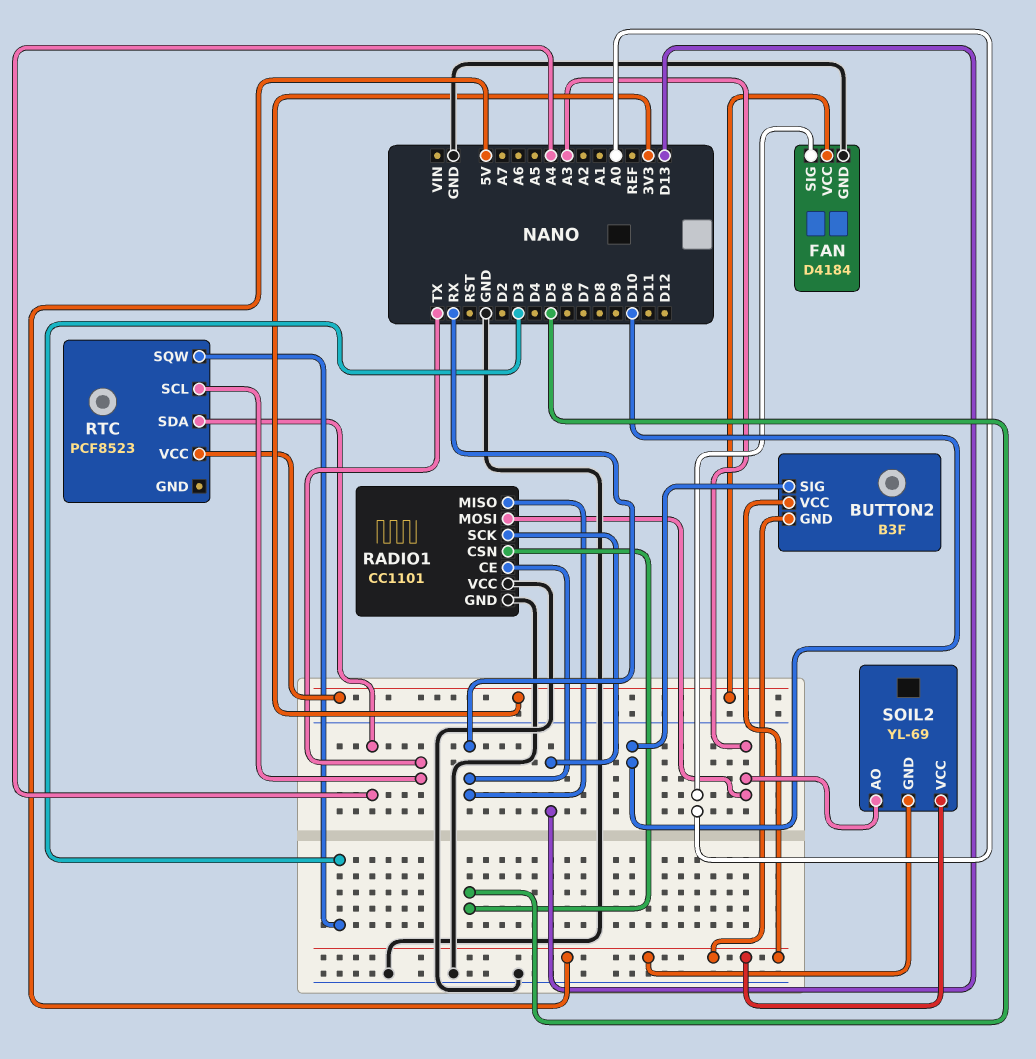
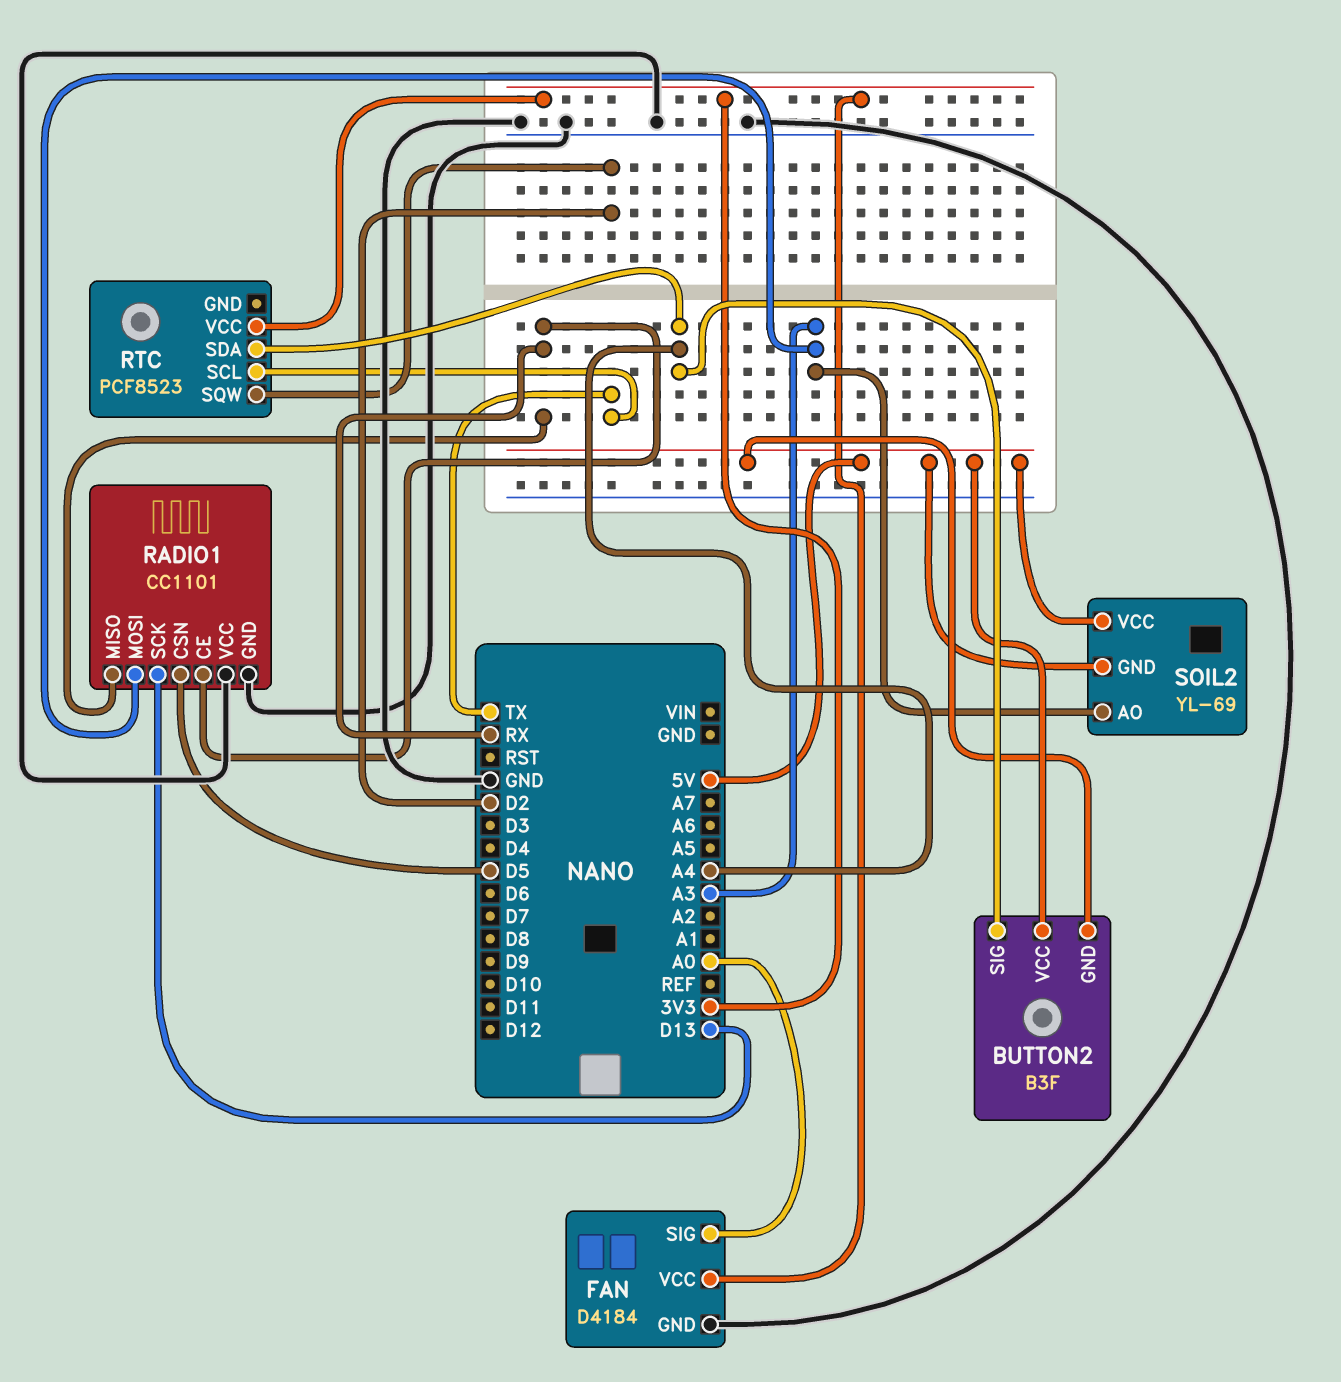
BUTTON2 pin SIG: D10 -> A4
RTC pin SQW: D3 -> D2

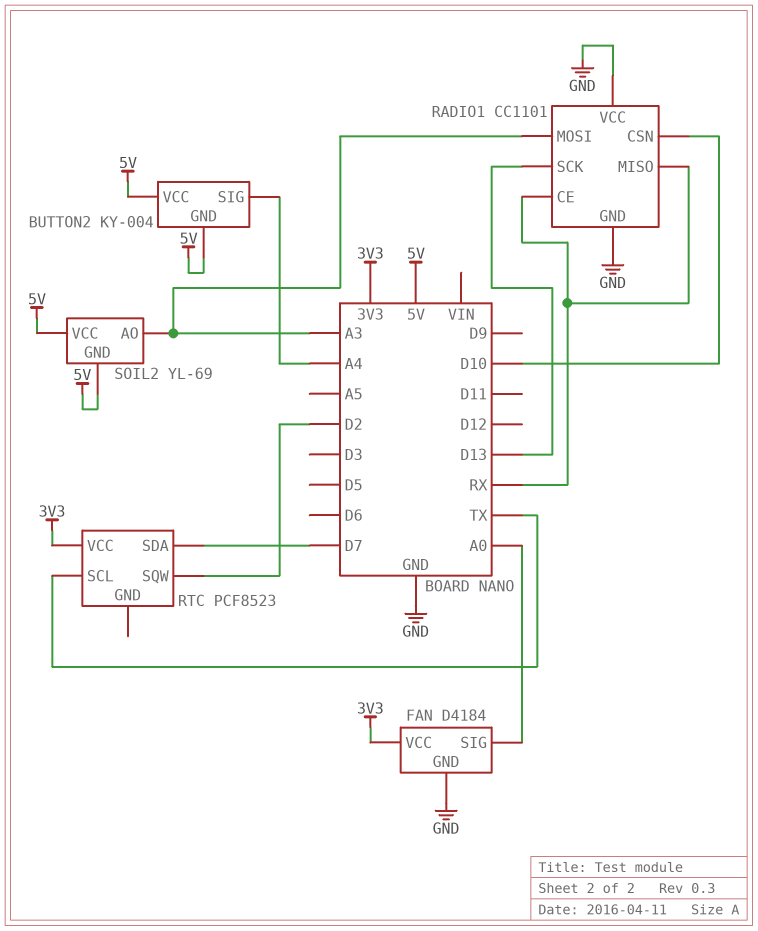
BUTTON2: B3F -> KY-004
RADIO1 pin CSN: D5 -> D10
RTC pin SDA: A4 -> D7

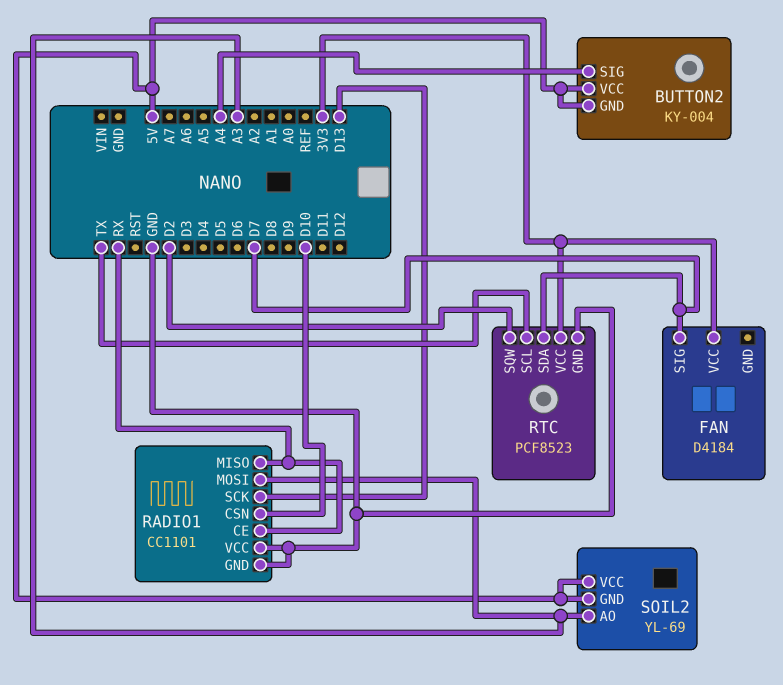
FAN pin GND: GND -> none
FAN pin SIG: A0 -> D7
RTC pin GND: none -> GND

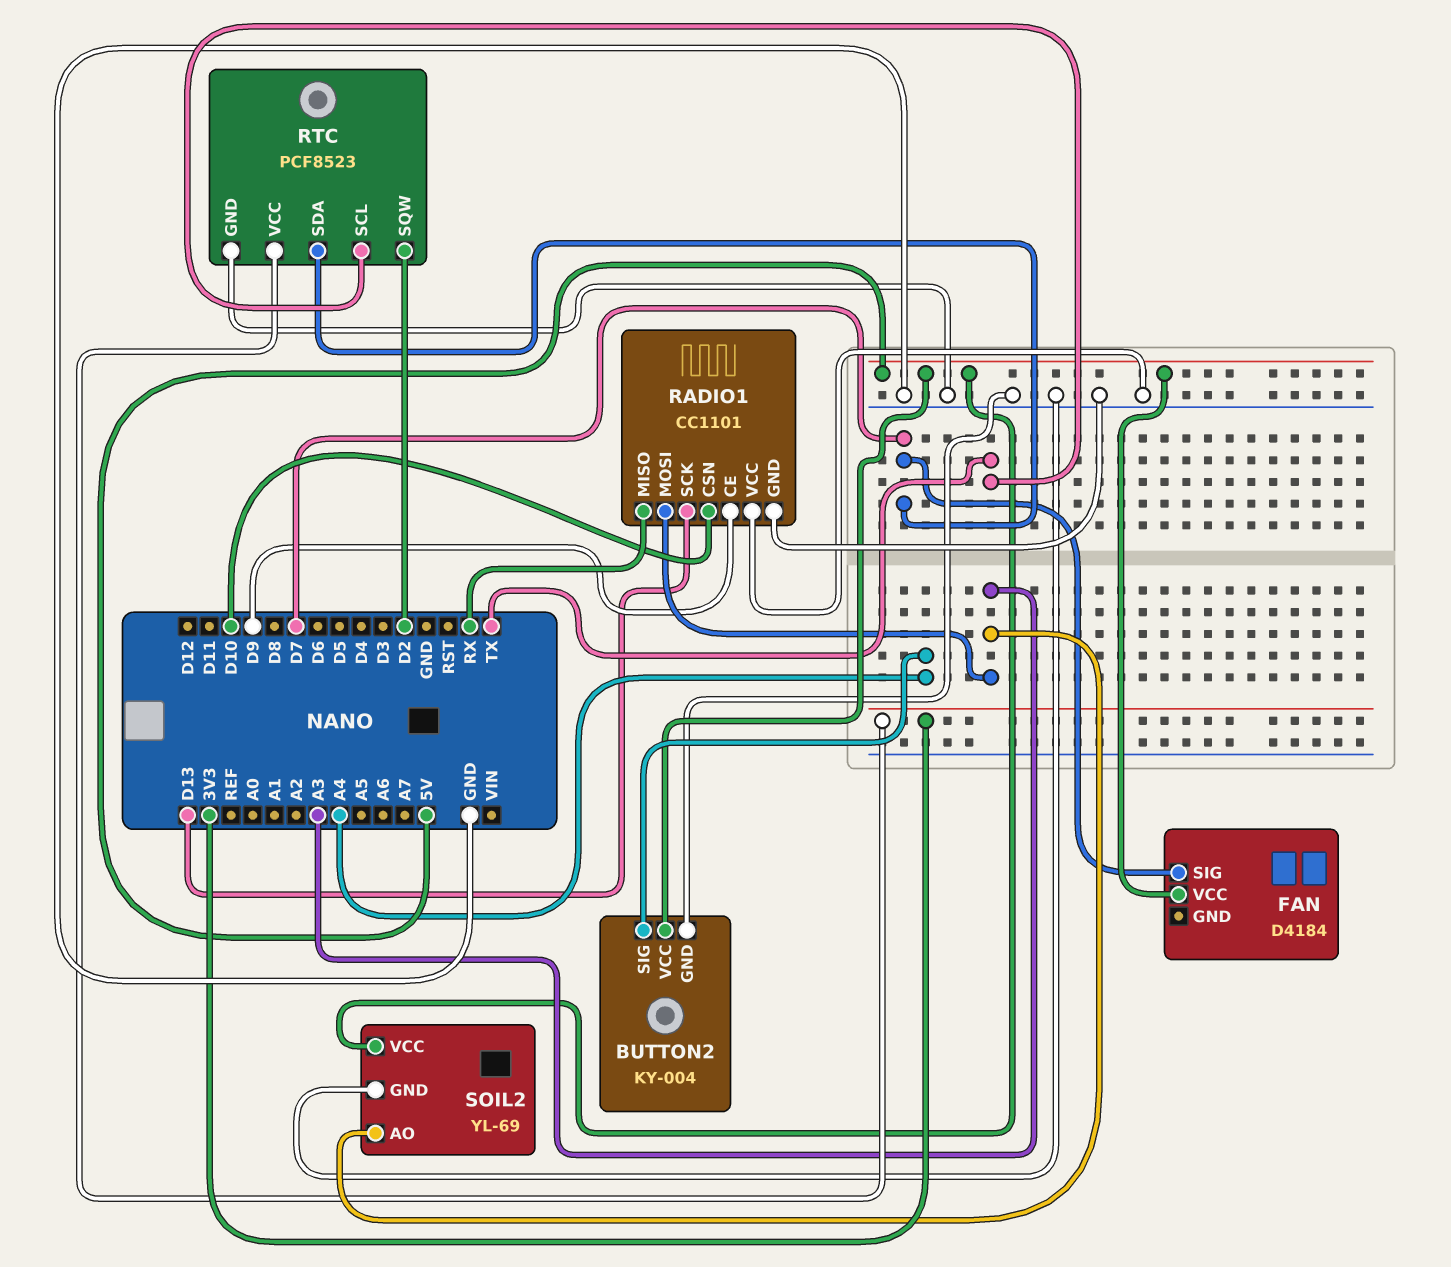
BUTTON2 pin GND: 5V -> GND
FAN pin VCC: 3V3 -> 5V
RADIO1 pin CE: RX -> D9
SOIL2 pin GND: 5V -> GND

